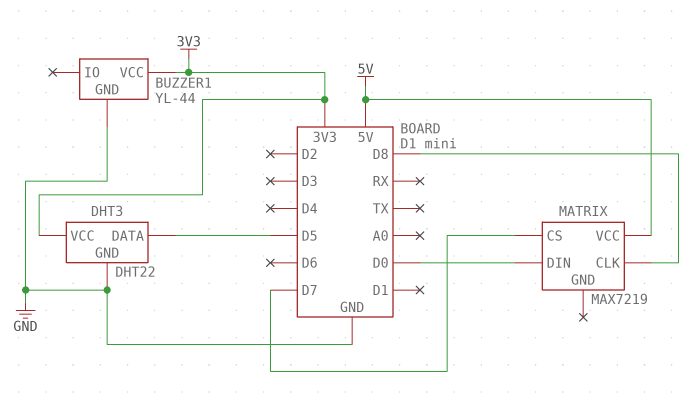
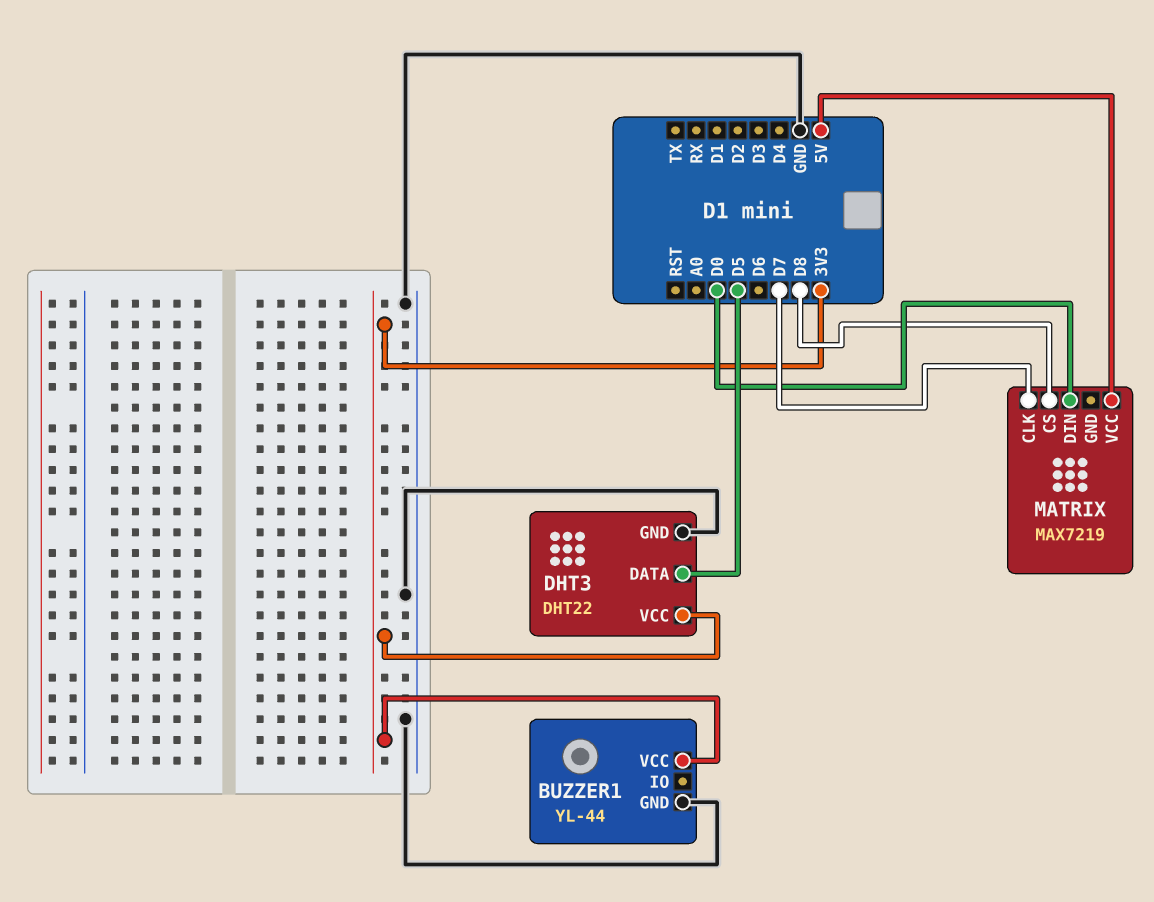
MATRIX pin CLK: D8 -> D7
MATRIX pin CS: D7 -> D8

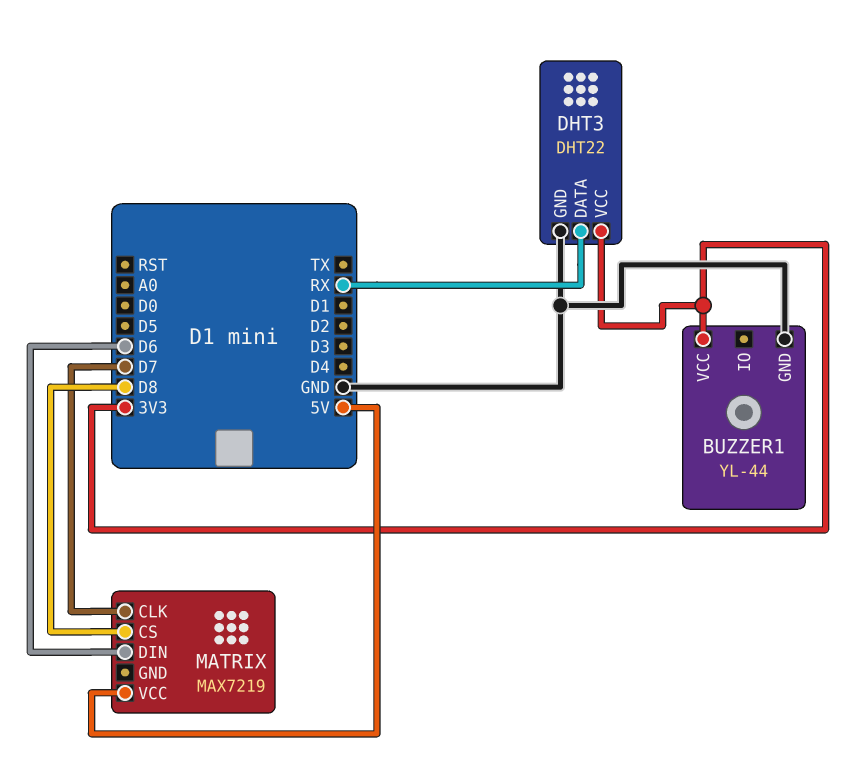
DHT3 pin DATA: D5 -> RX
MATRIX pin DIN: D0 -> D6

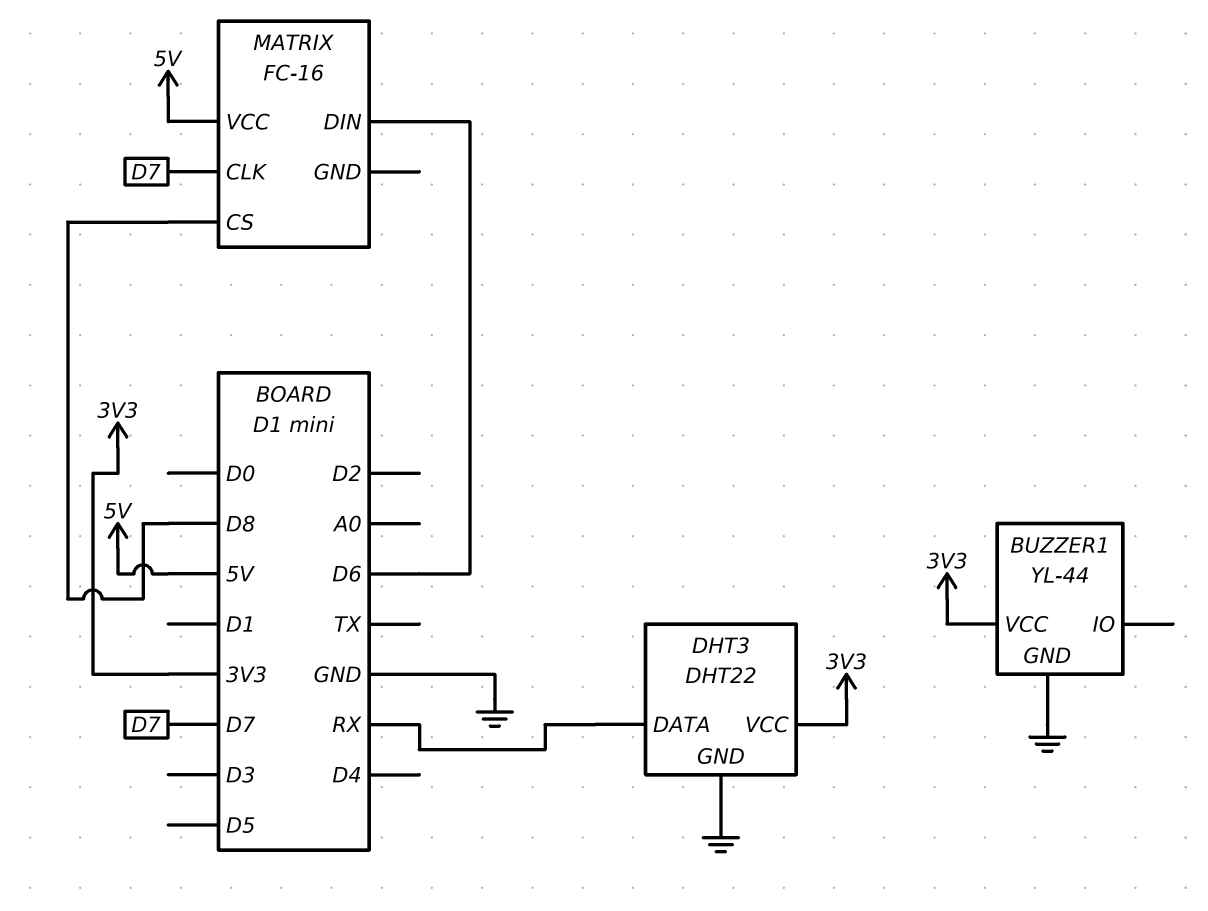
MATRIX: MAX7219 -> FC-16

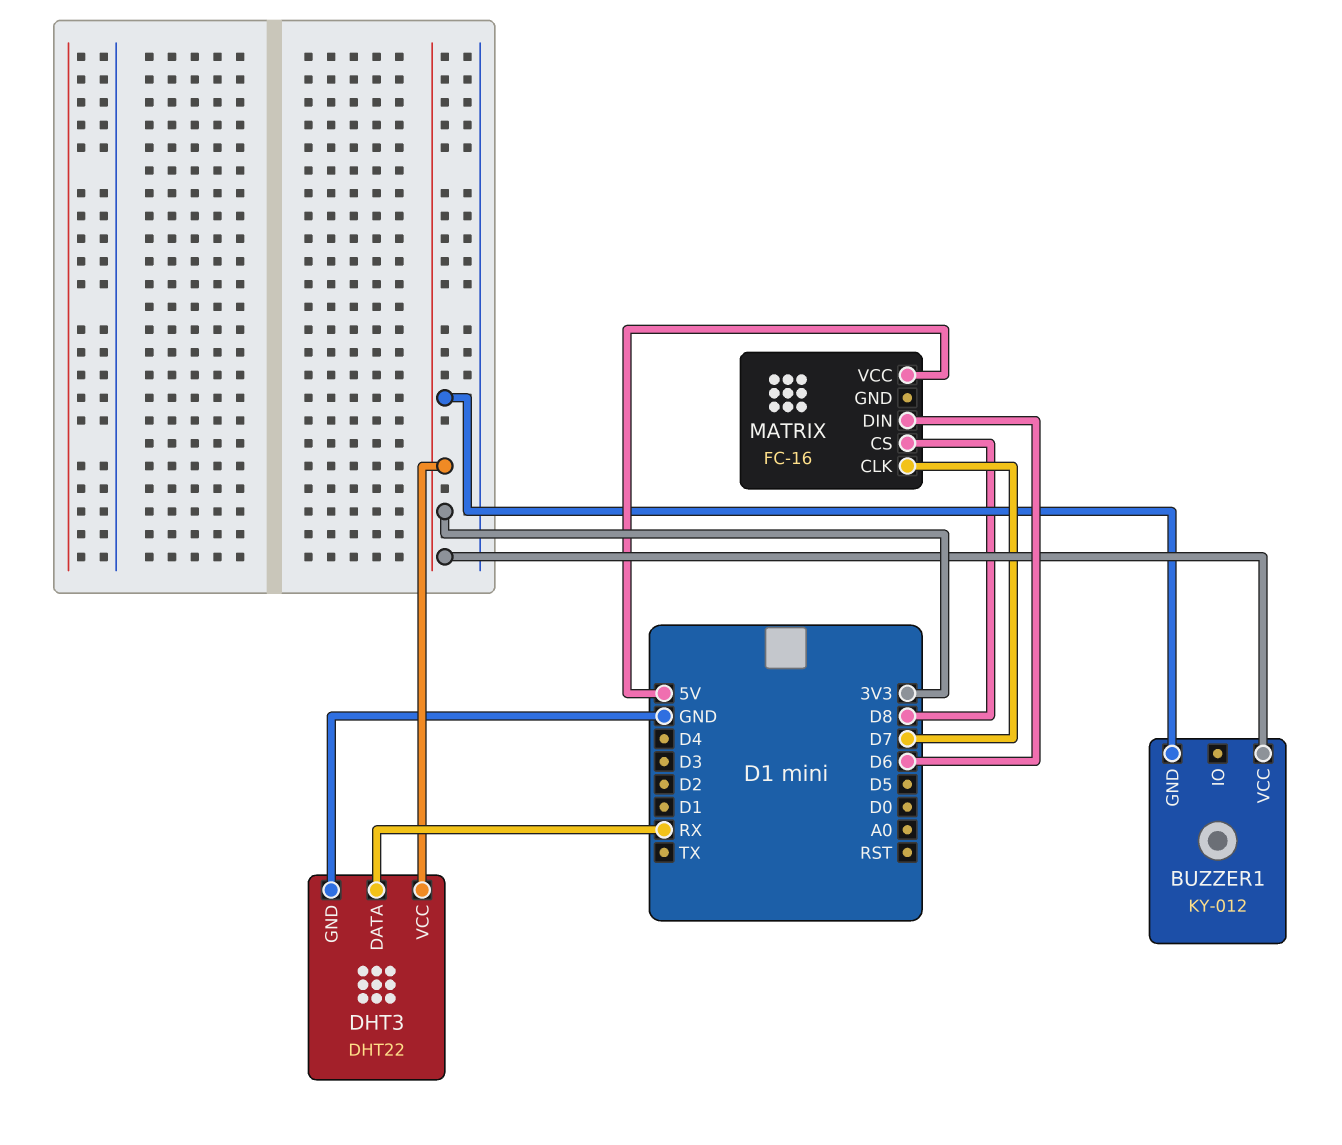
BUZZER1: YL-44 -> KY-012
BUZZER1 pin GND: GND -> 3V3

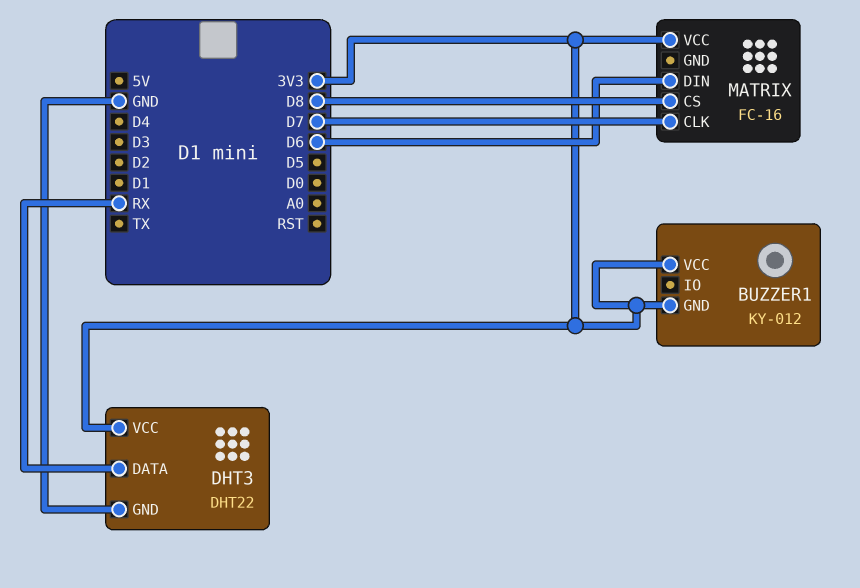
MATRIX pin VCC: 5V -> 3V3

